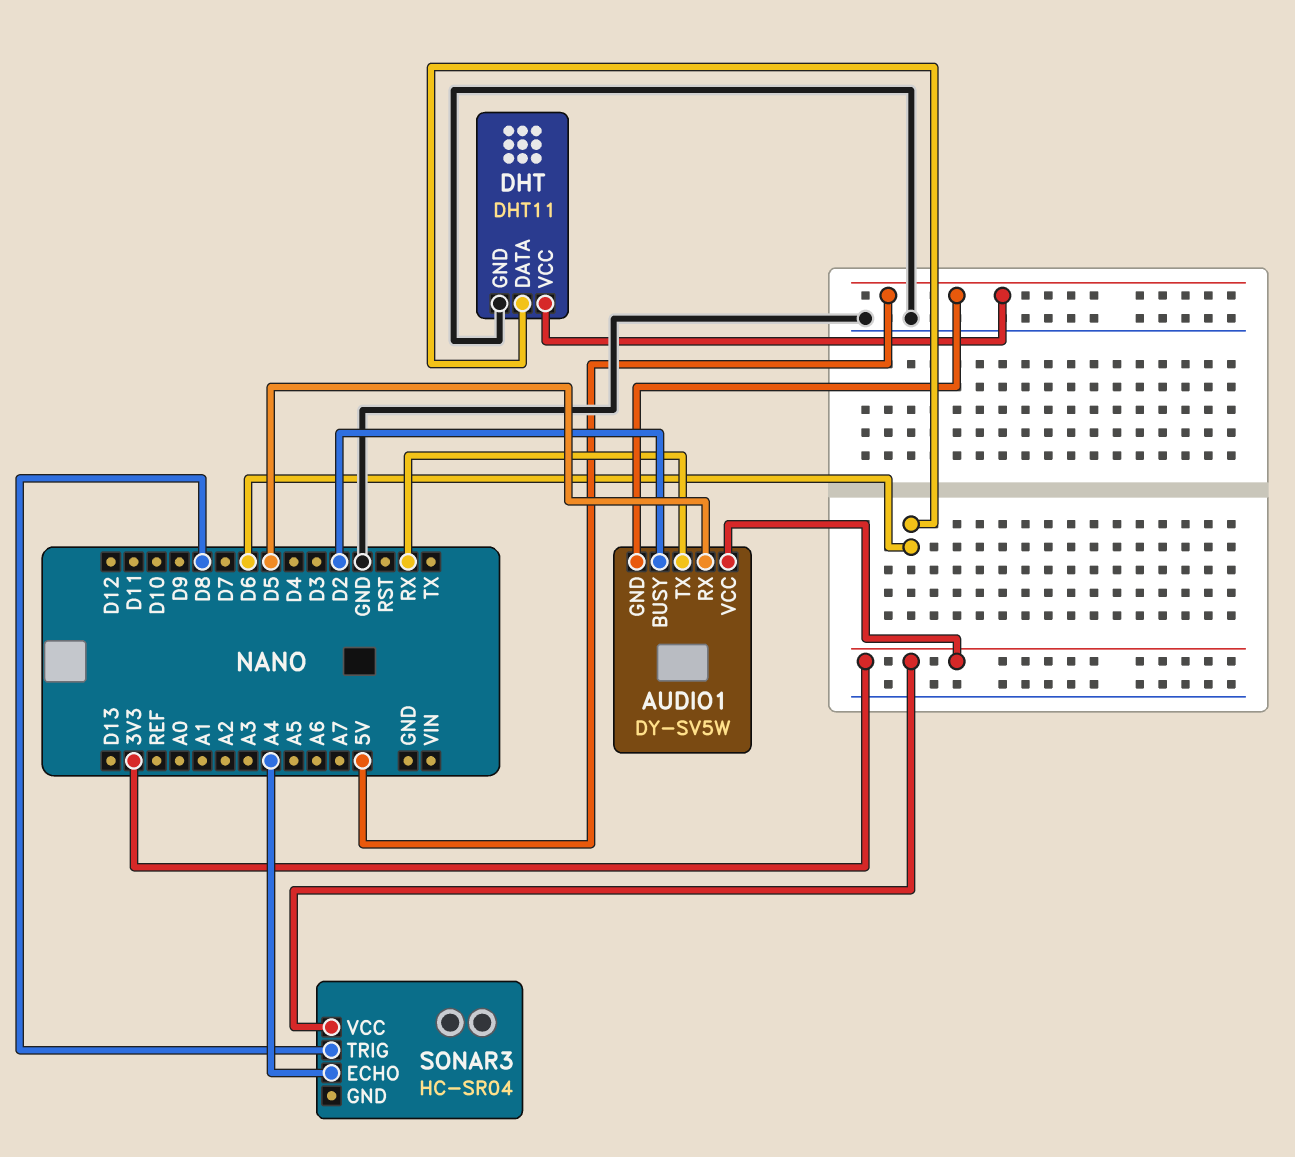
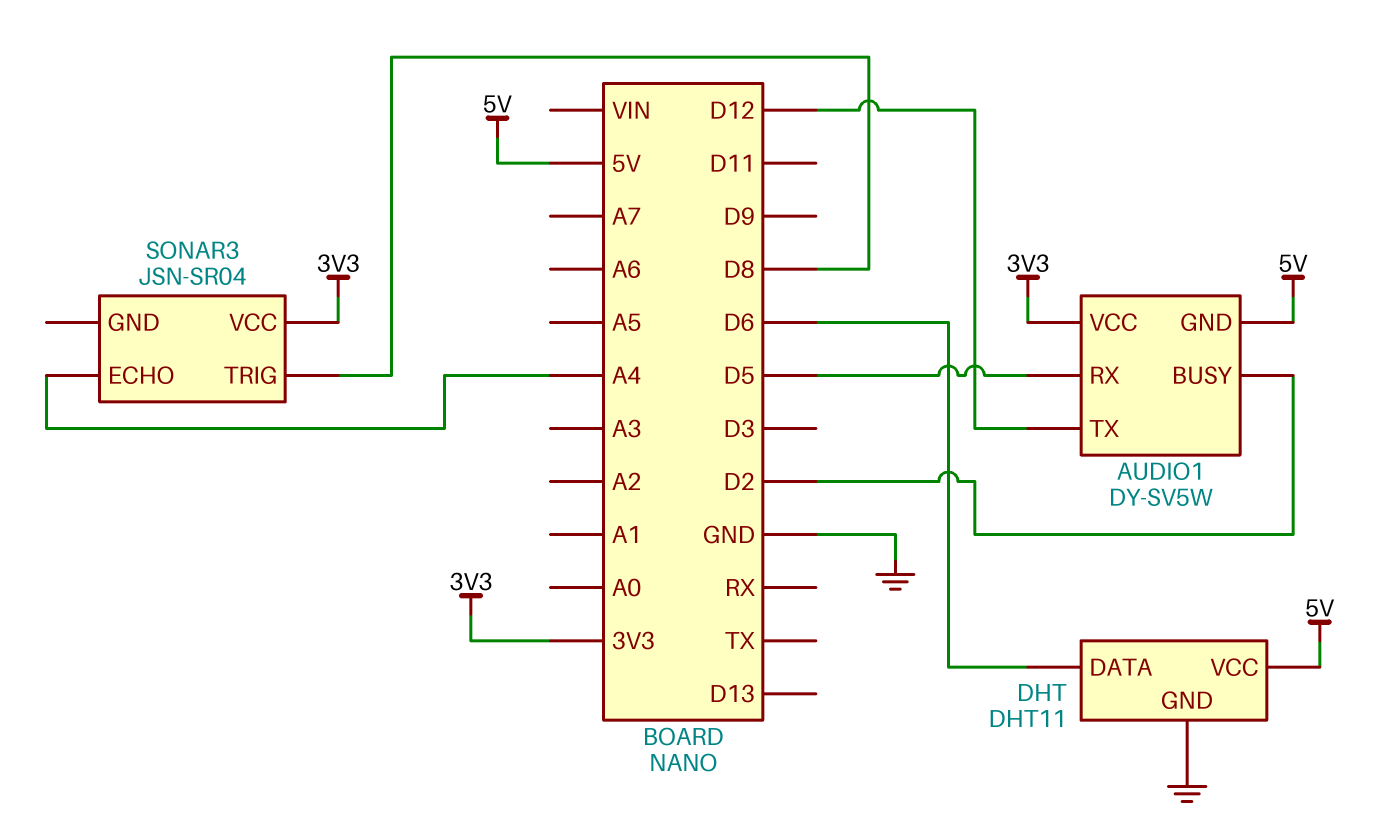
AUDIO1 pin TX: RX -> D12
SONAR3: HC-SR04 -> JSN-SR04

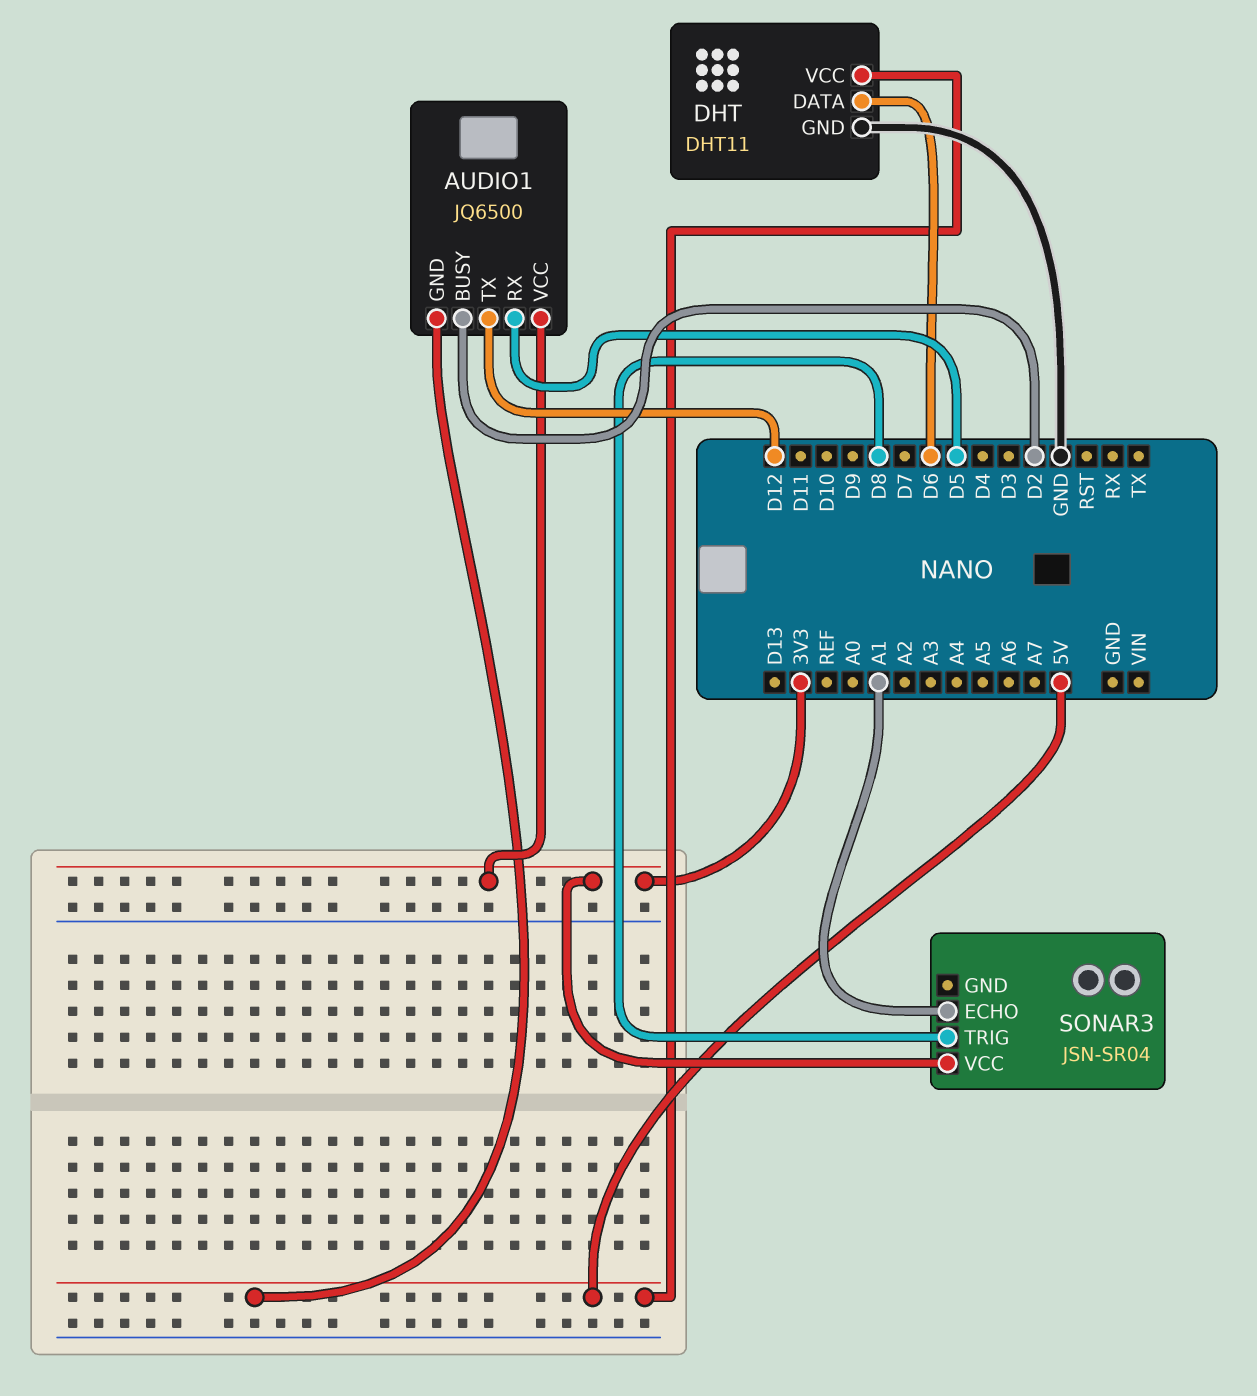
AUDIO1: DY-SV5W -> JQ6500
SONAR3 pin ECHO: A4 -> A1

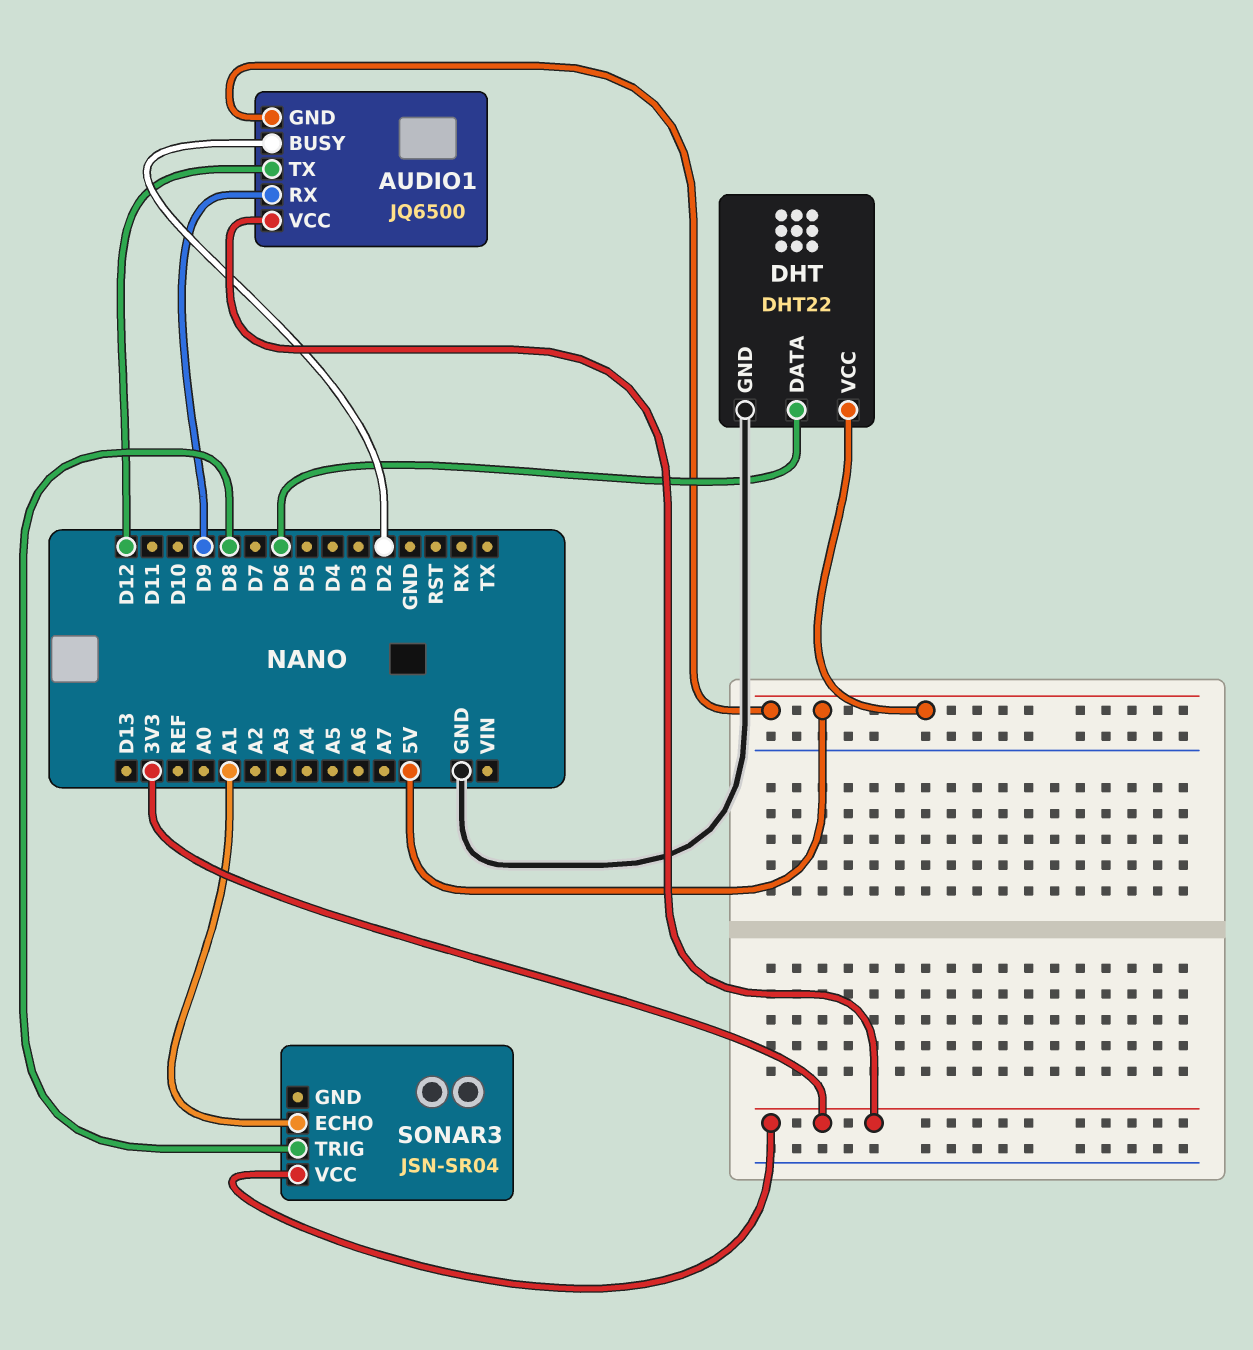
AUDIO1 pin RX: D5 -> D9
DHT: DHT11 -> DHT22

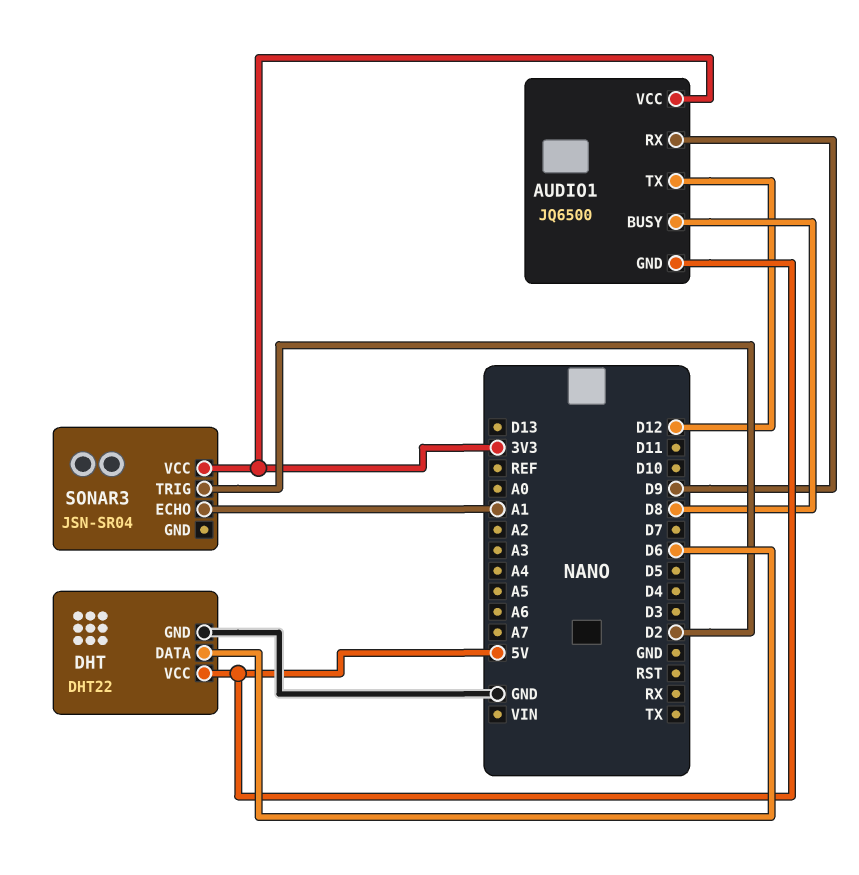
AUDIO1 pin BUSY: D2 -> D8
SONAR3 pin TRIG: D8 -> D2

